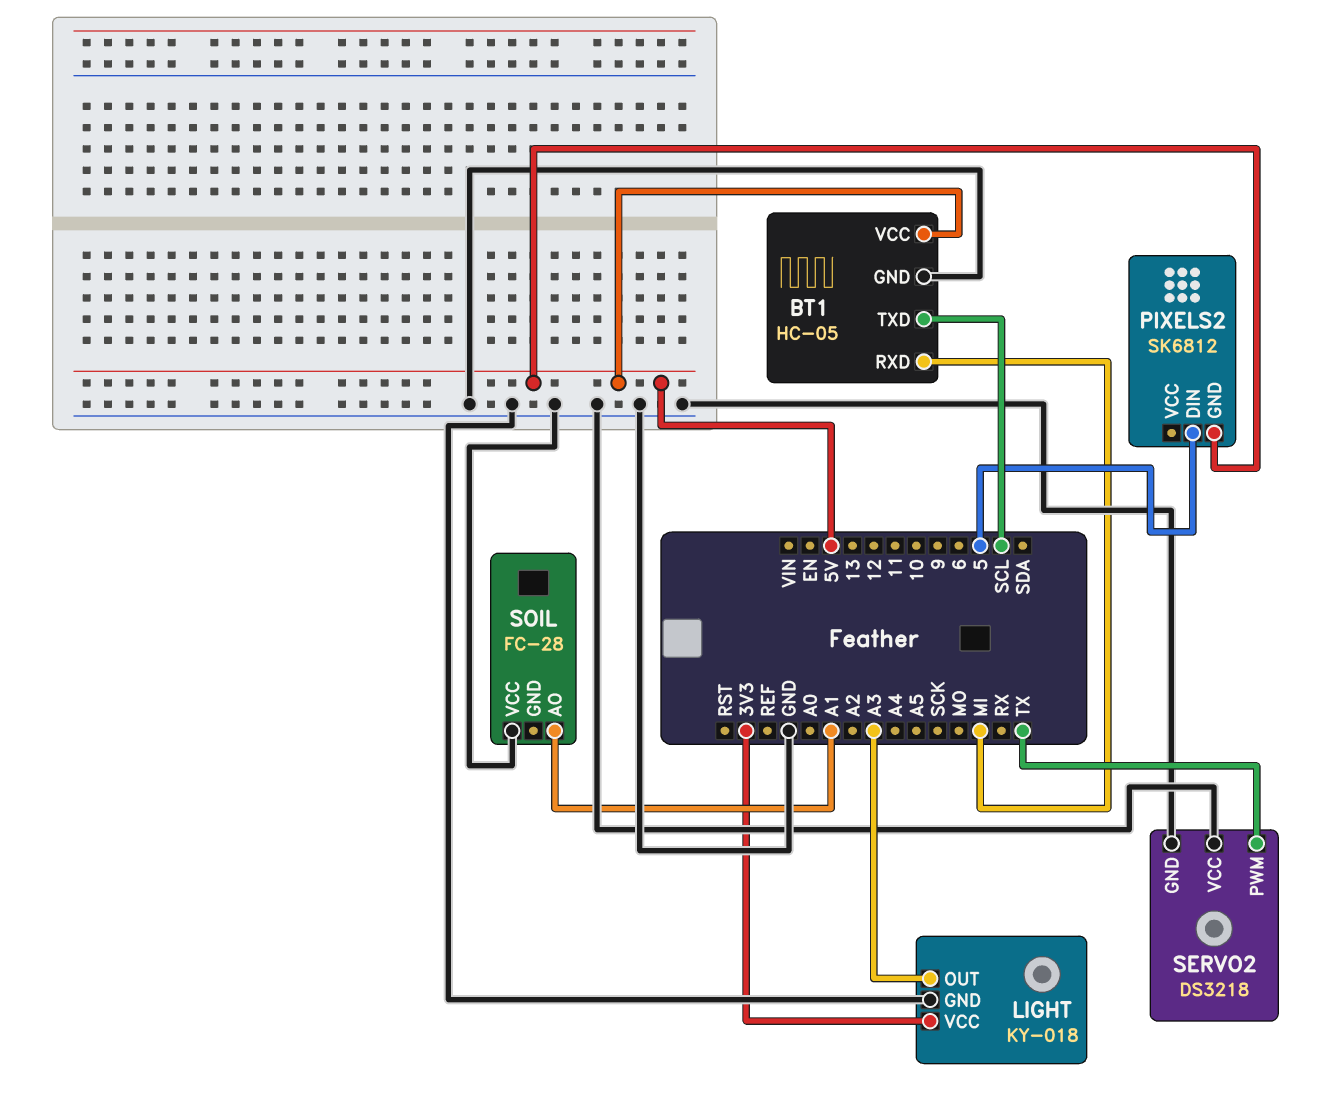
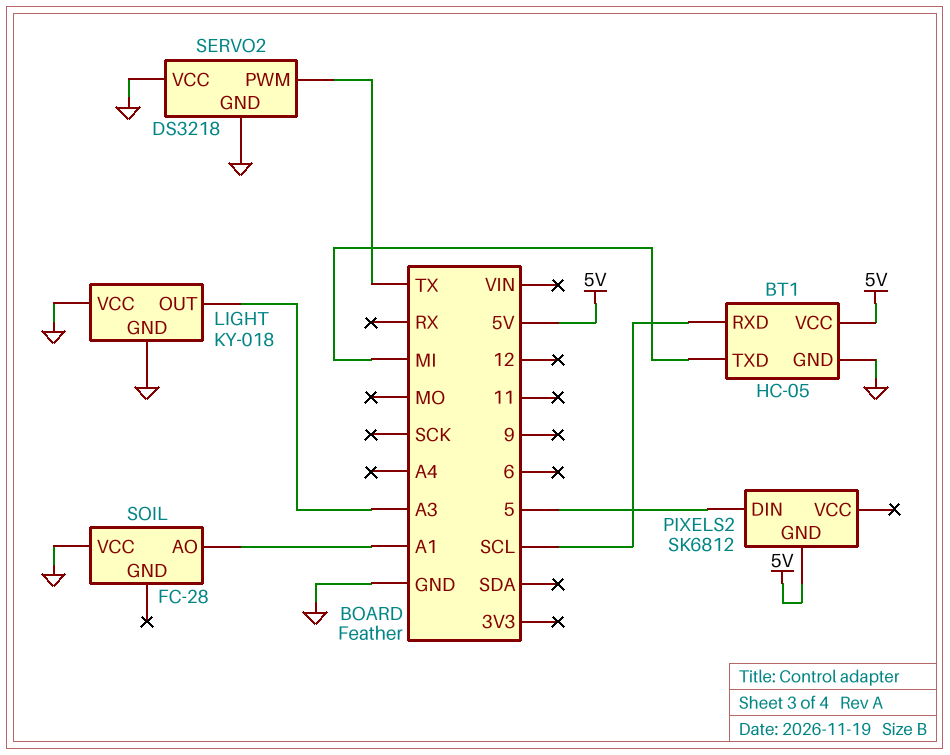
BT1 pin RXD: MI -> SCL
BT1 pin TXD: SCL -> MI
LIGHT pin VCC: 3V3 -> GND

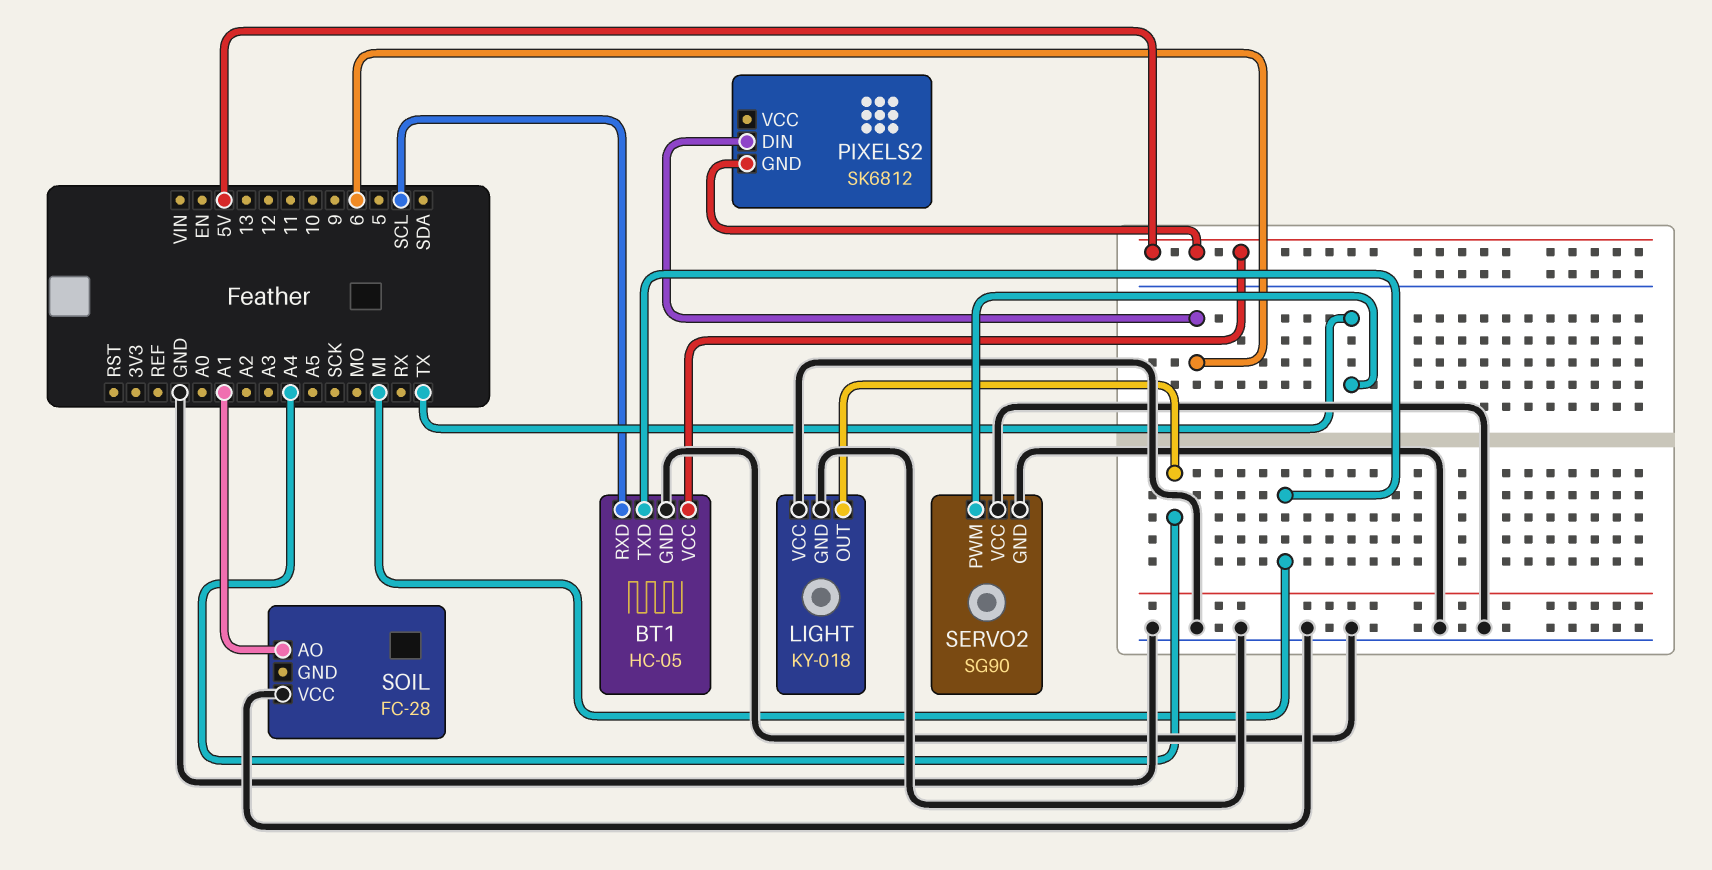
LIGHT pin OUT: A3 -> A4
PIXELS2 pin DIN: 5 -> 6
SERVO2: DS3218 -> SG90

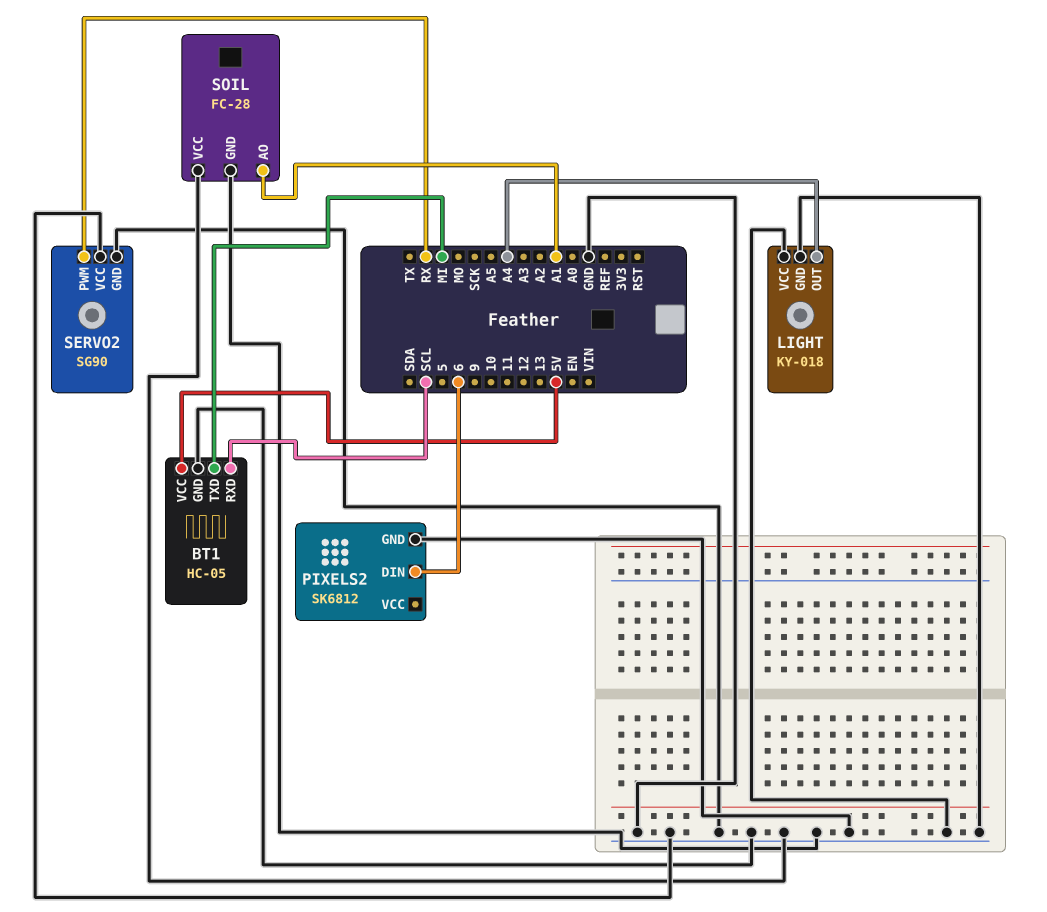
PIXELS2 pin GND: 5V -> GND
SERVO2 pin PWM: TX -> RX
SOIL pin GND: none -> GND

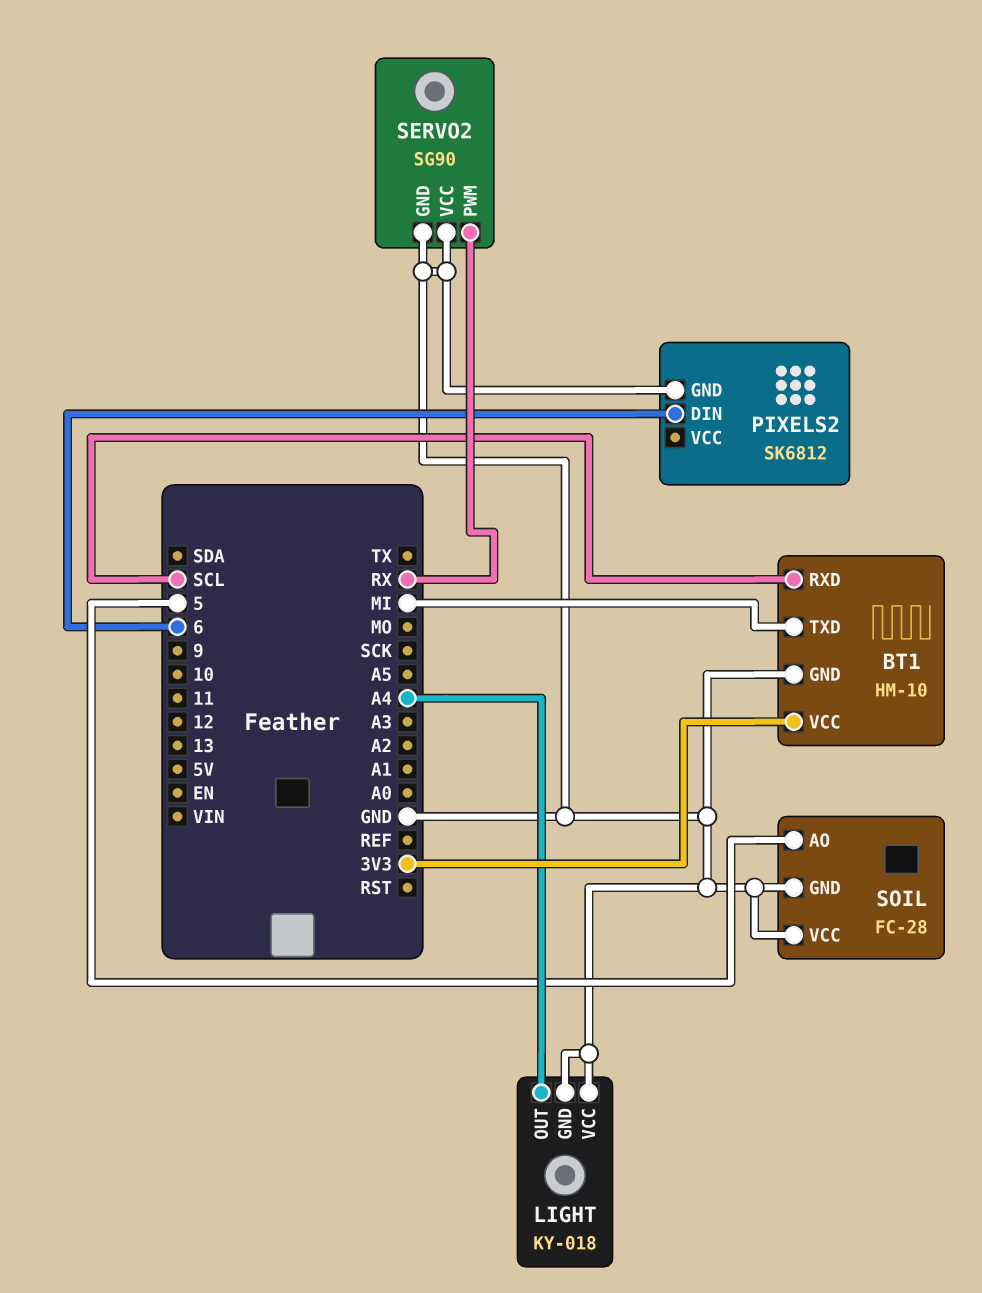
BT1: HC-05 -> HM-10
BT1 pin VCC: 5V -> 3V3
SOIL pin AO: A1 -> 5

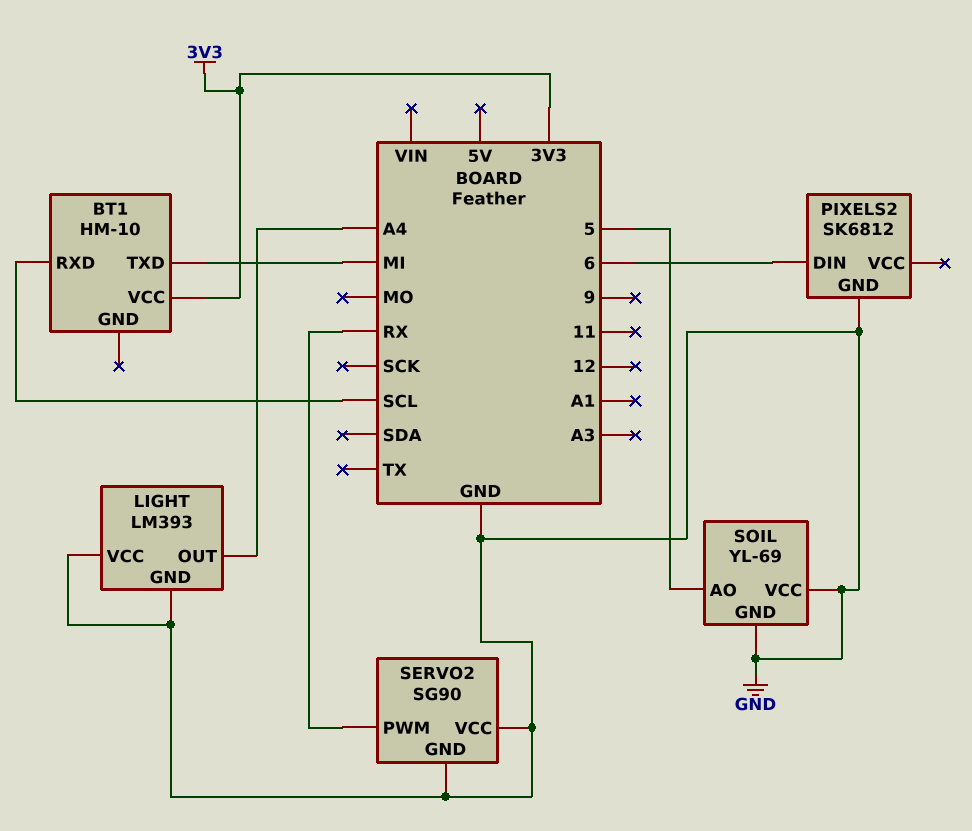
BT1 pin GND: GND -> none
LIGHT: KY-018 -> LM393
SOIL: FC-28 -> YL-69

